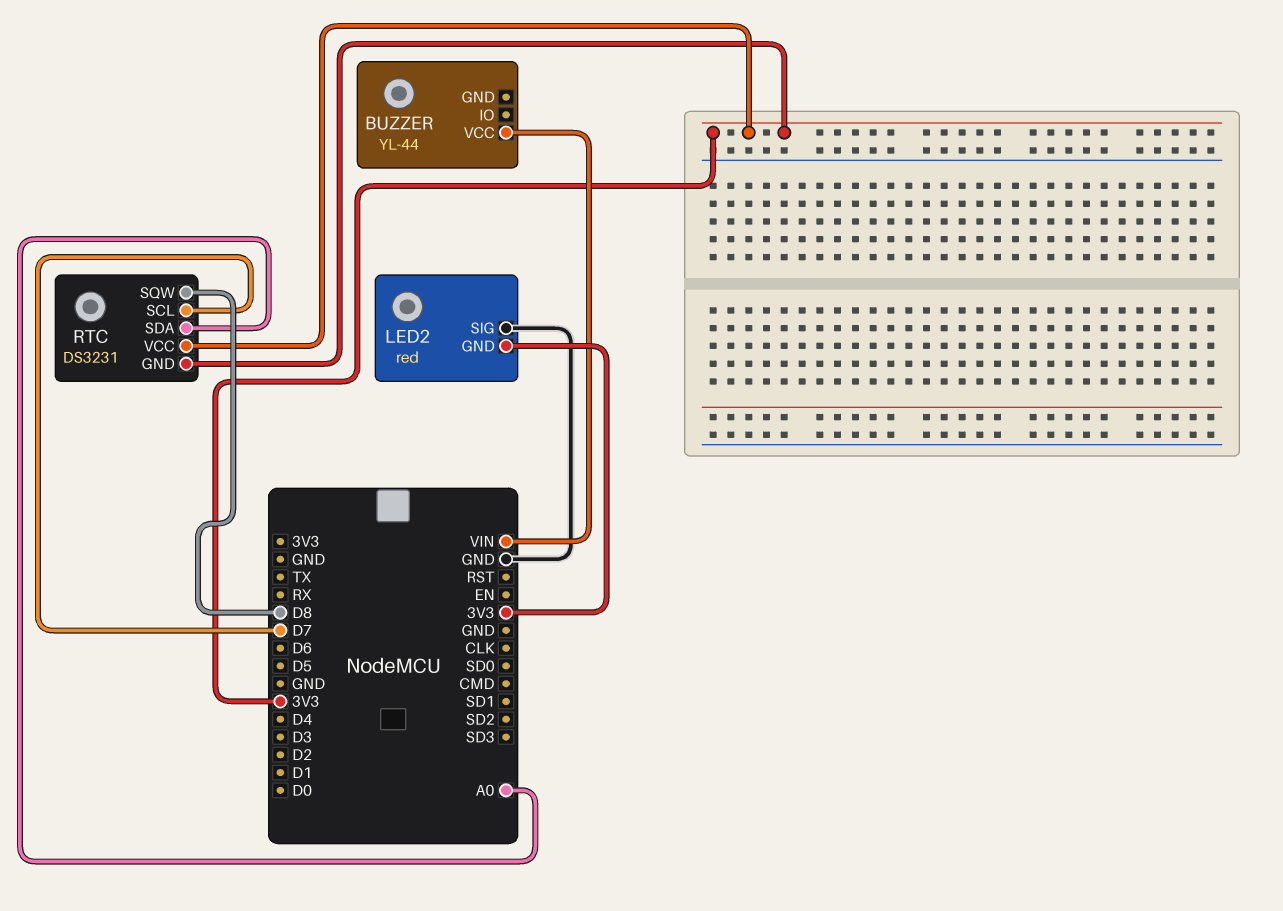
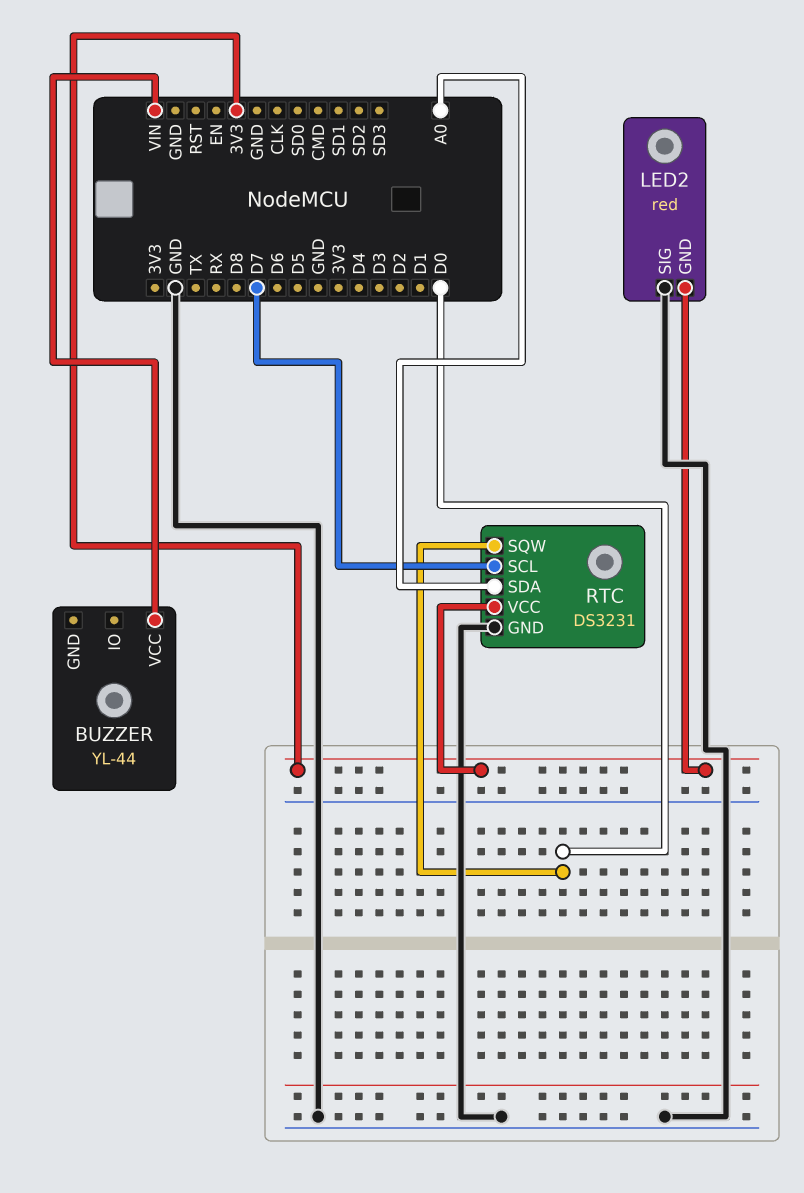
RTC pin GND: 3V3 -> GND
RTC pin SQW: D8 -> D0

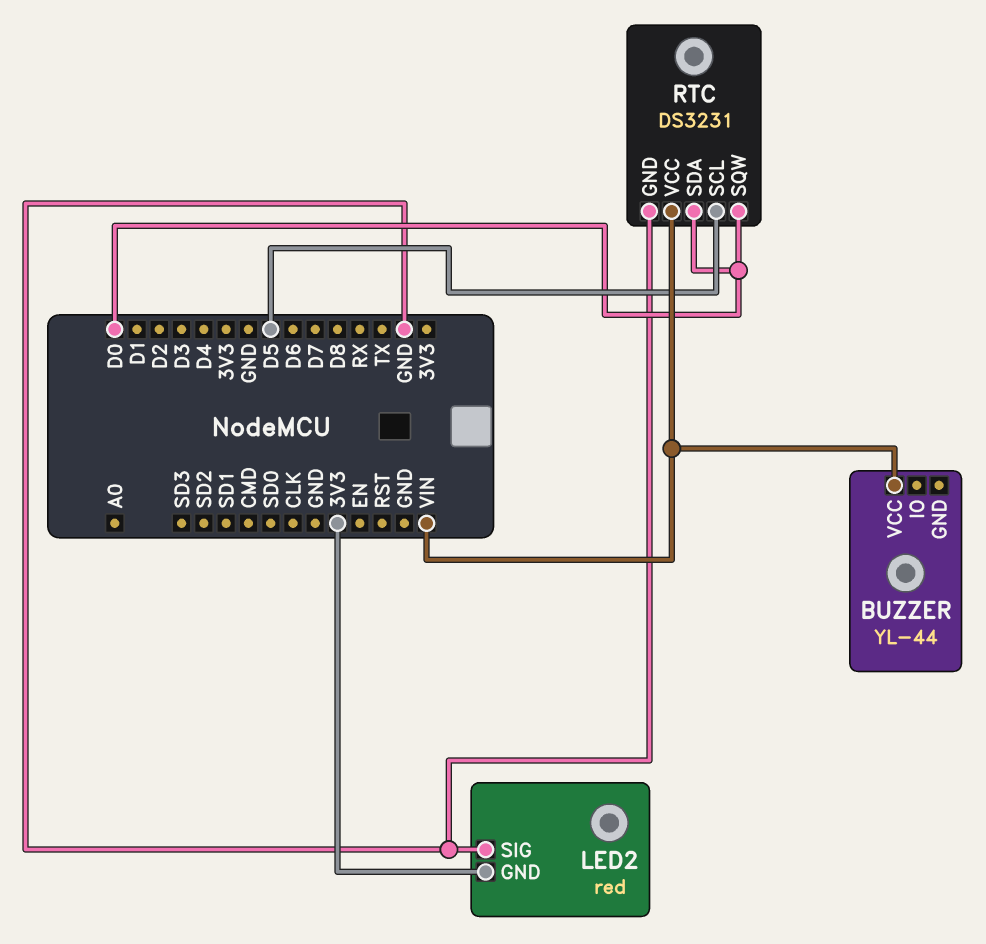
RTC pin SCL: D7 -> D5
RTC pin SDA: A0 -> D0
RTC pin VCC: 3V3 -> VIN

